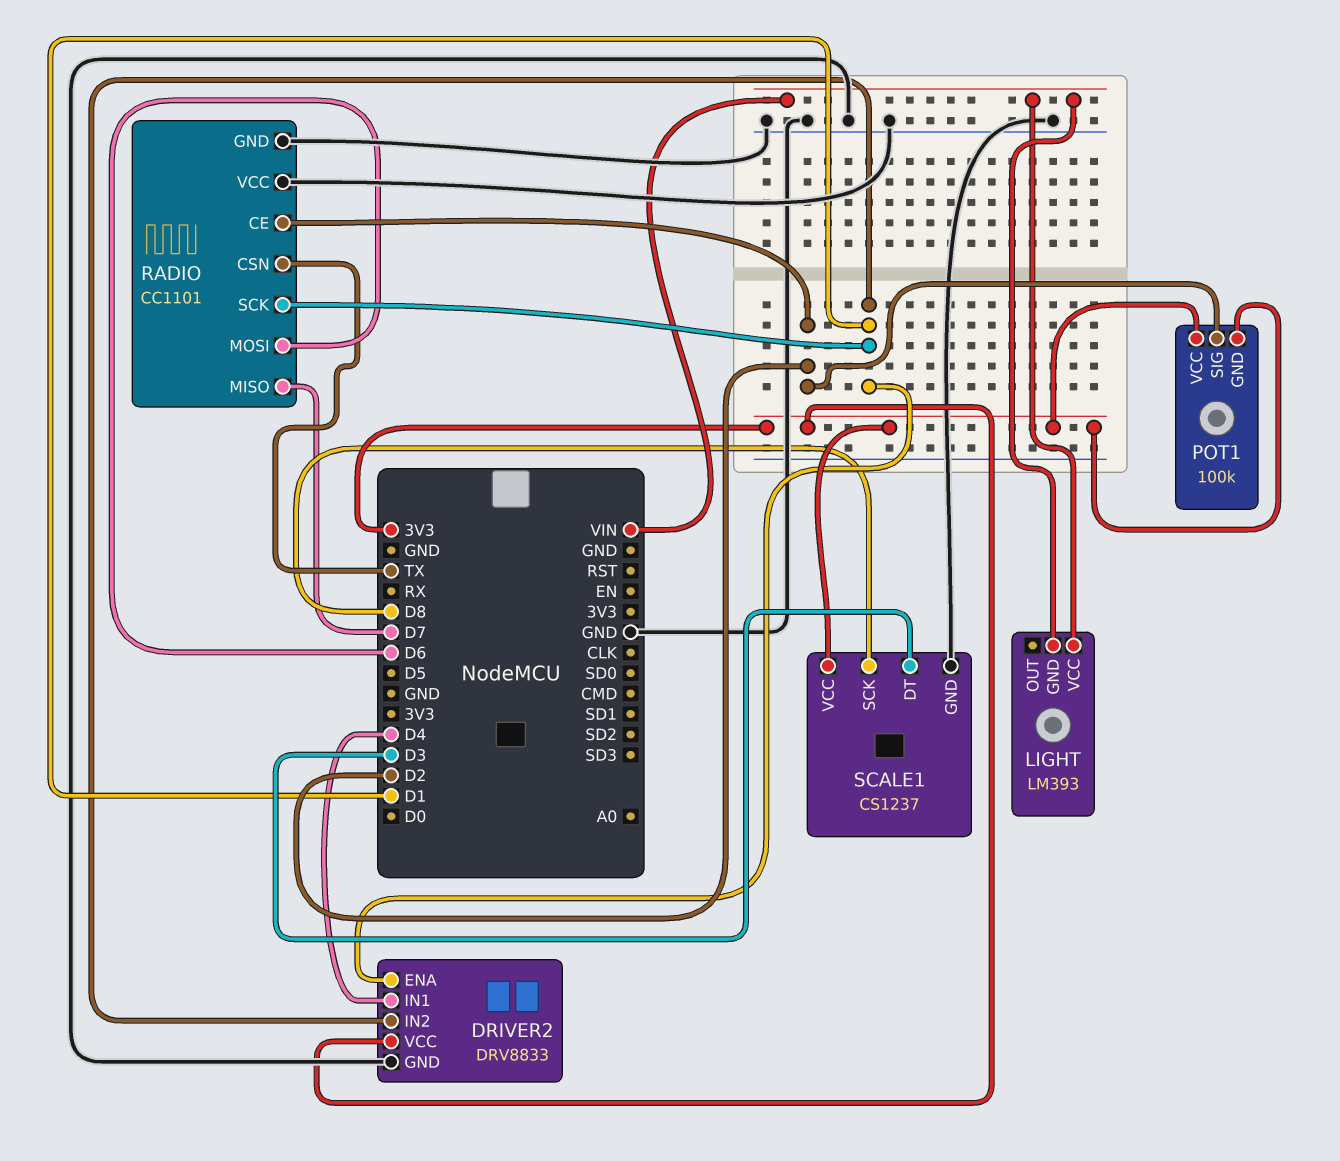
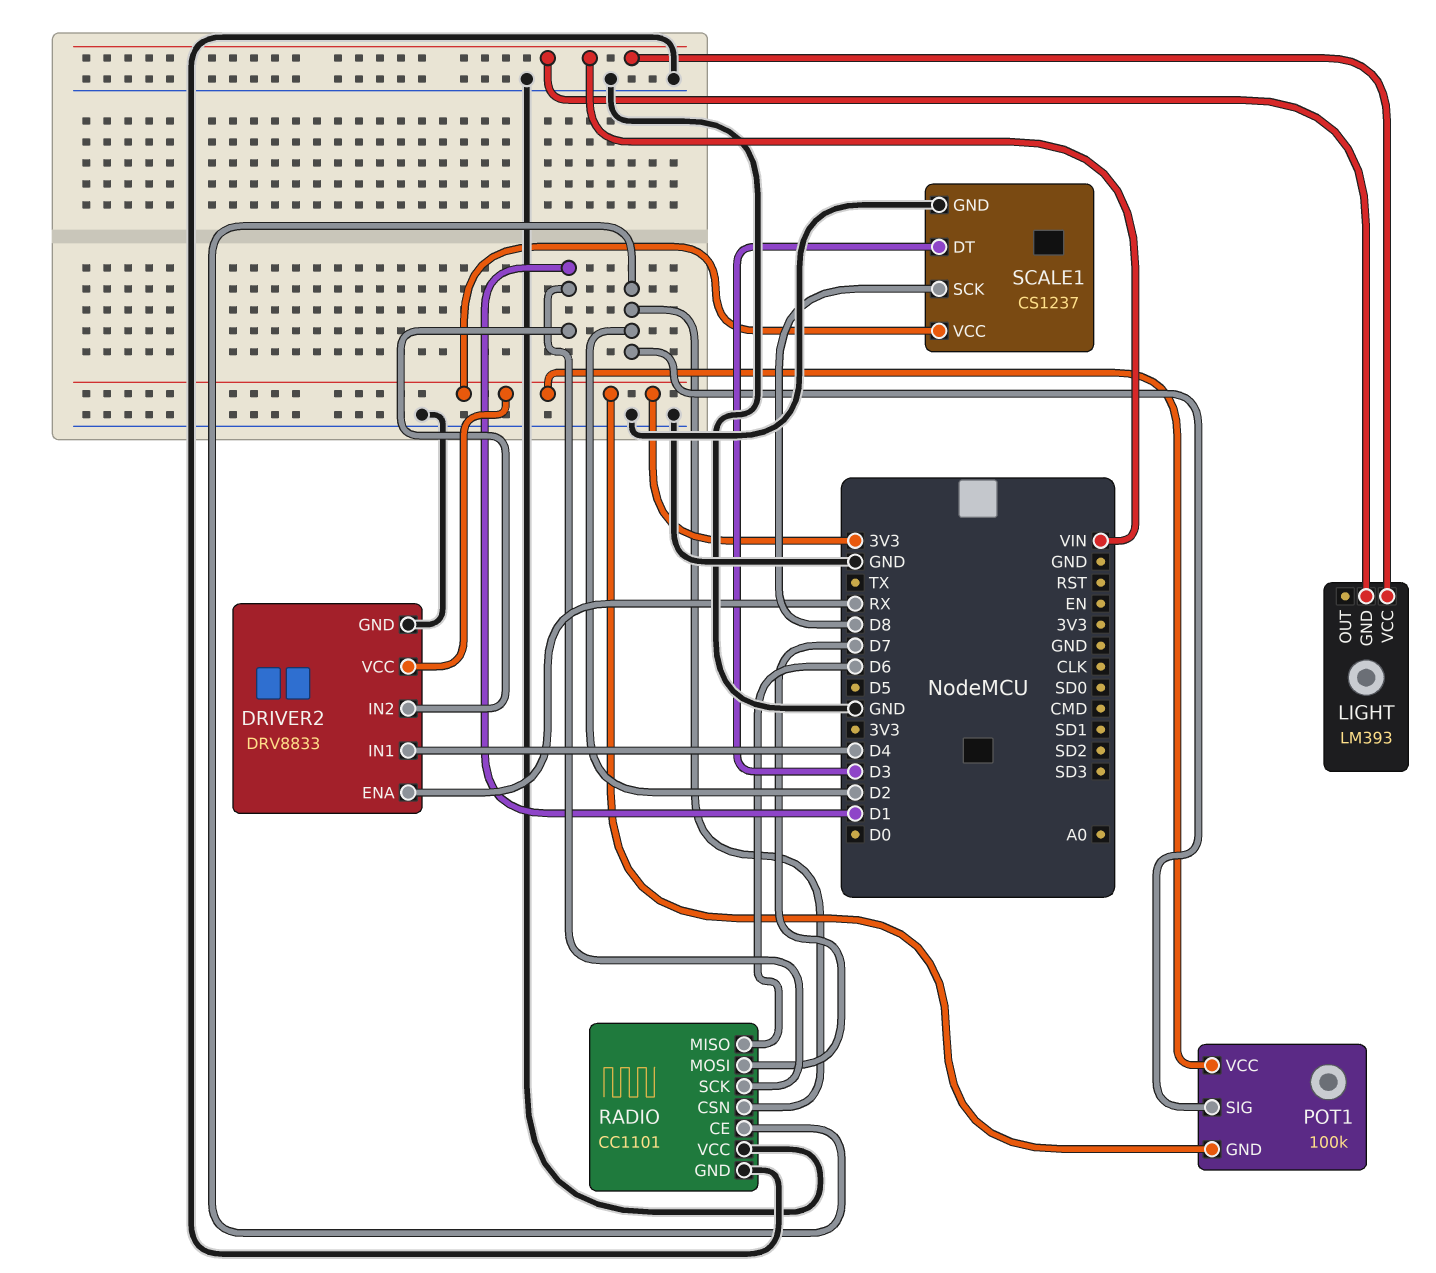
DRIVER2 pin ENA: D1 -> RX
RADIO pin CSN: TX -> D2
RADIO pin MISO: D7 -> D6
RADIO pin MOSI: D6 -> D7

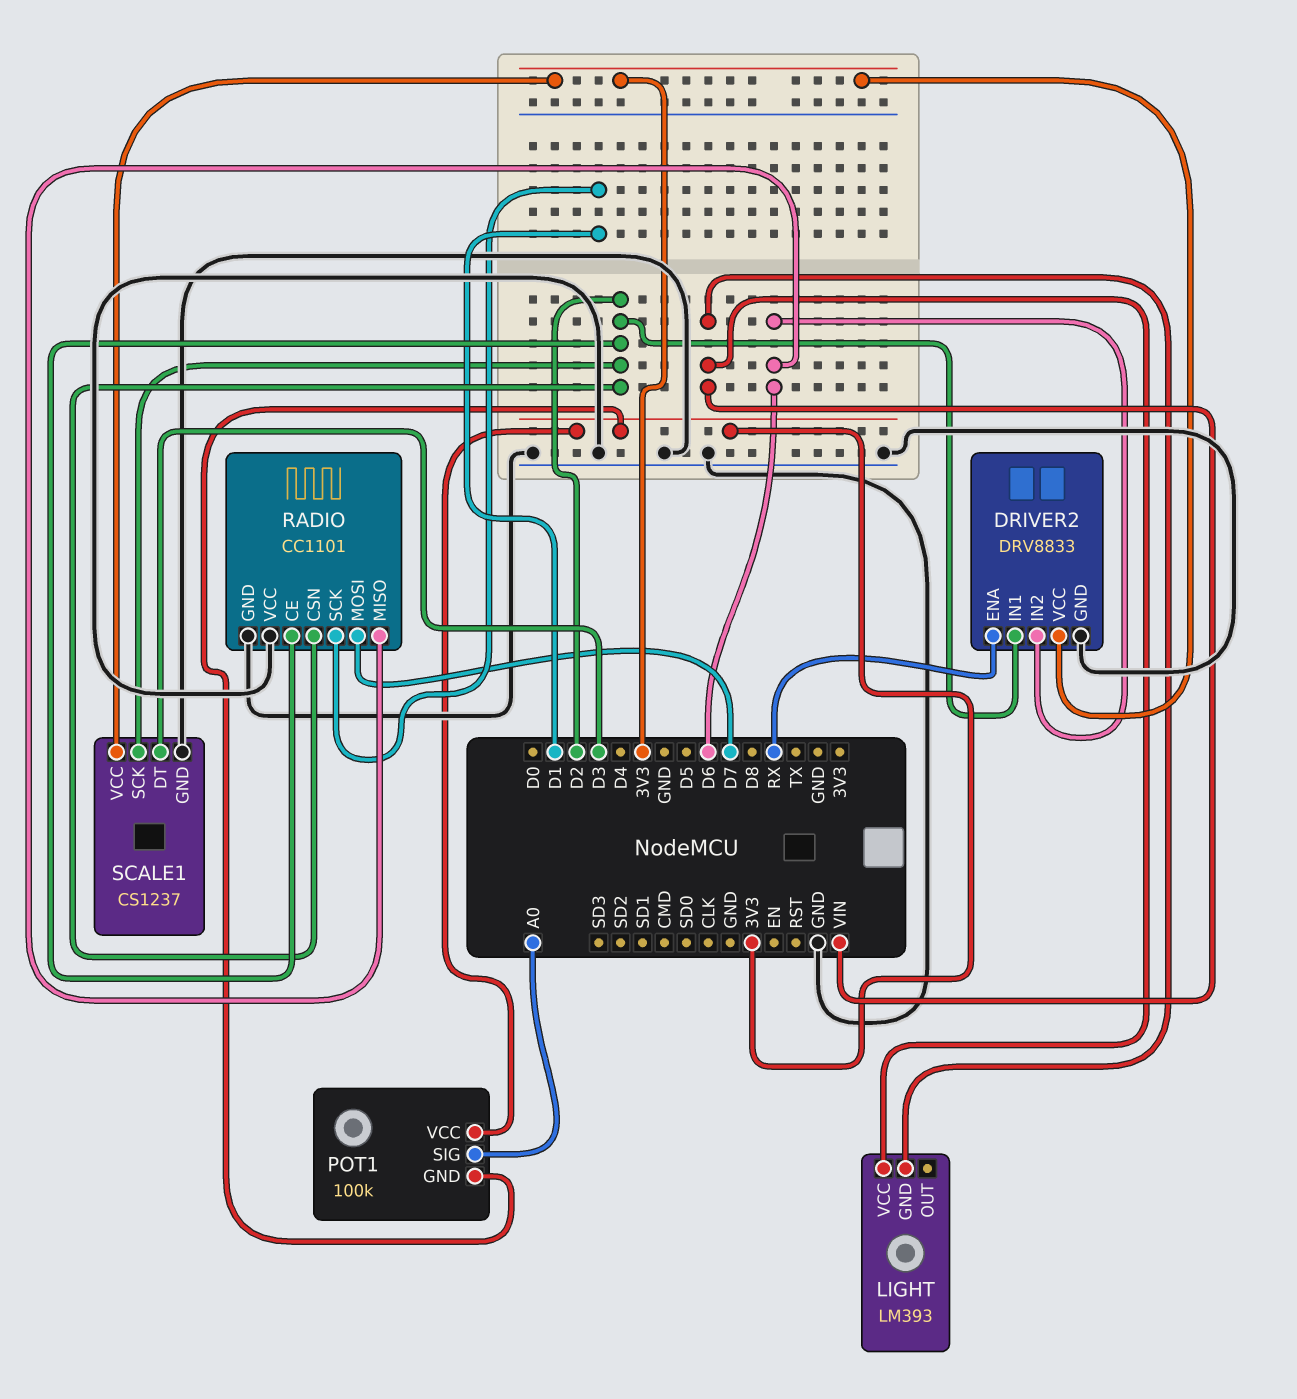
DRIVER2 pin IN1: D4 -> D2
DRIVER2 pin IN2: D1 -> D6
POT1 pin SIG: D2 -> A0
SCALE1 pin SCK: D8 -> D2

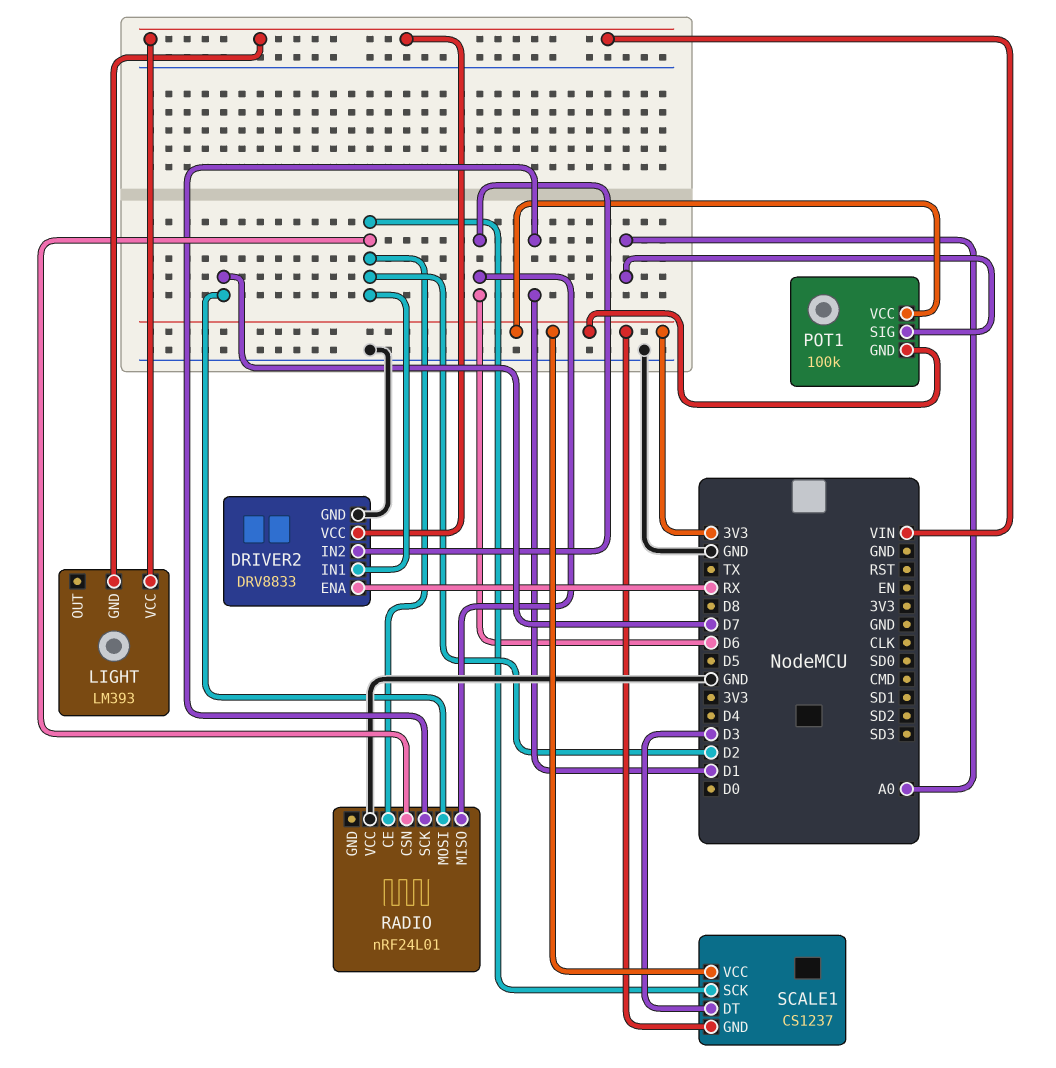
DRIVER2 pin VCC: 3V3 -> VIN
RADIO: CC1101 -> nRF24L01
RADIO pin GND: GND -> none
SCALE1 pin GND: GND -> 3V3

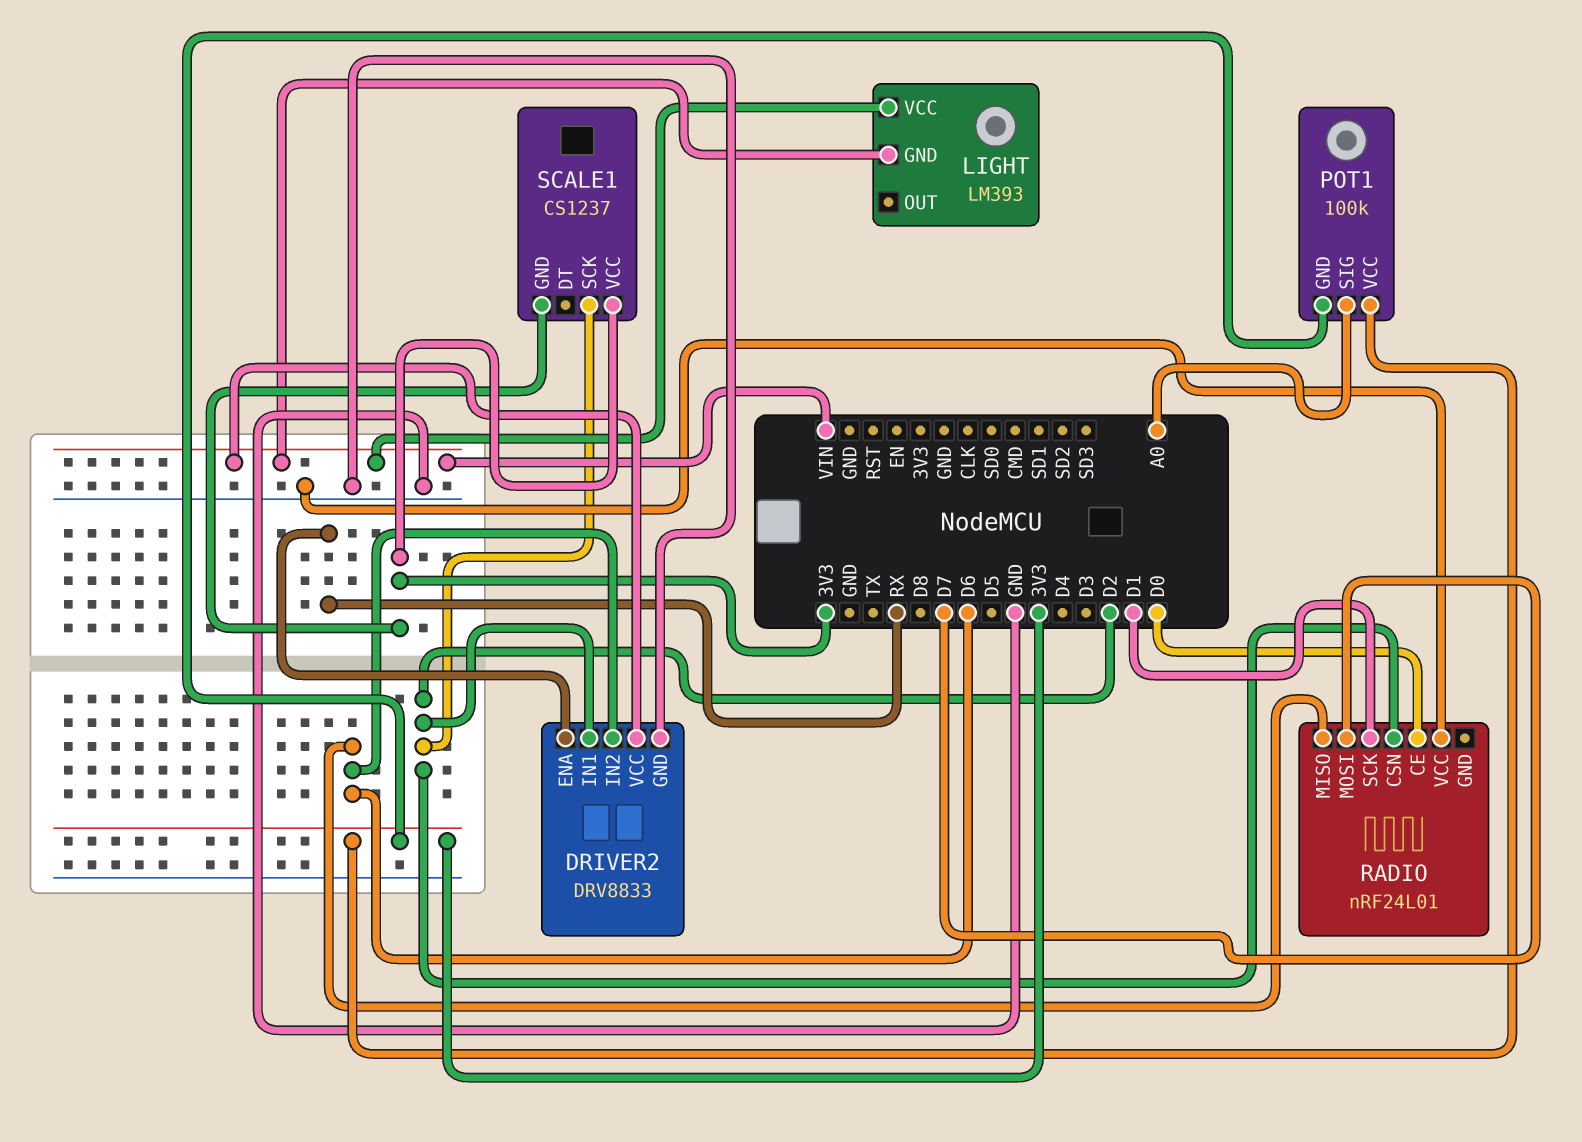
RADIO pin CE: D2 -> D0
SCALE1 pin DT: D3 -> none

